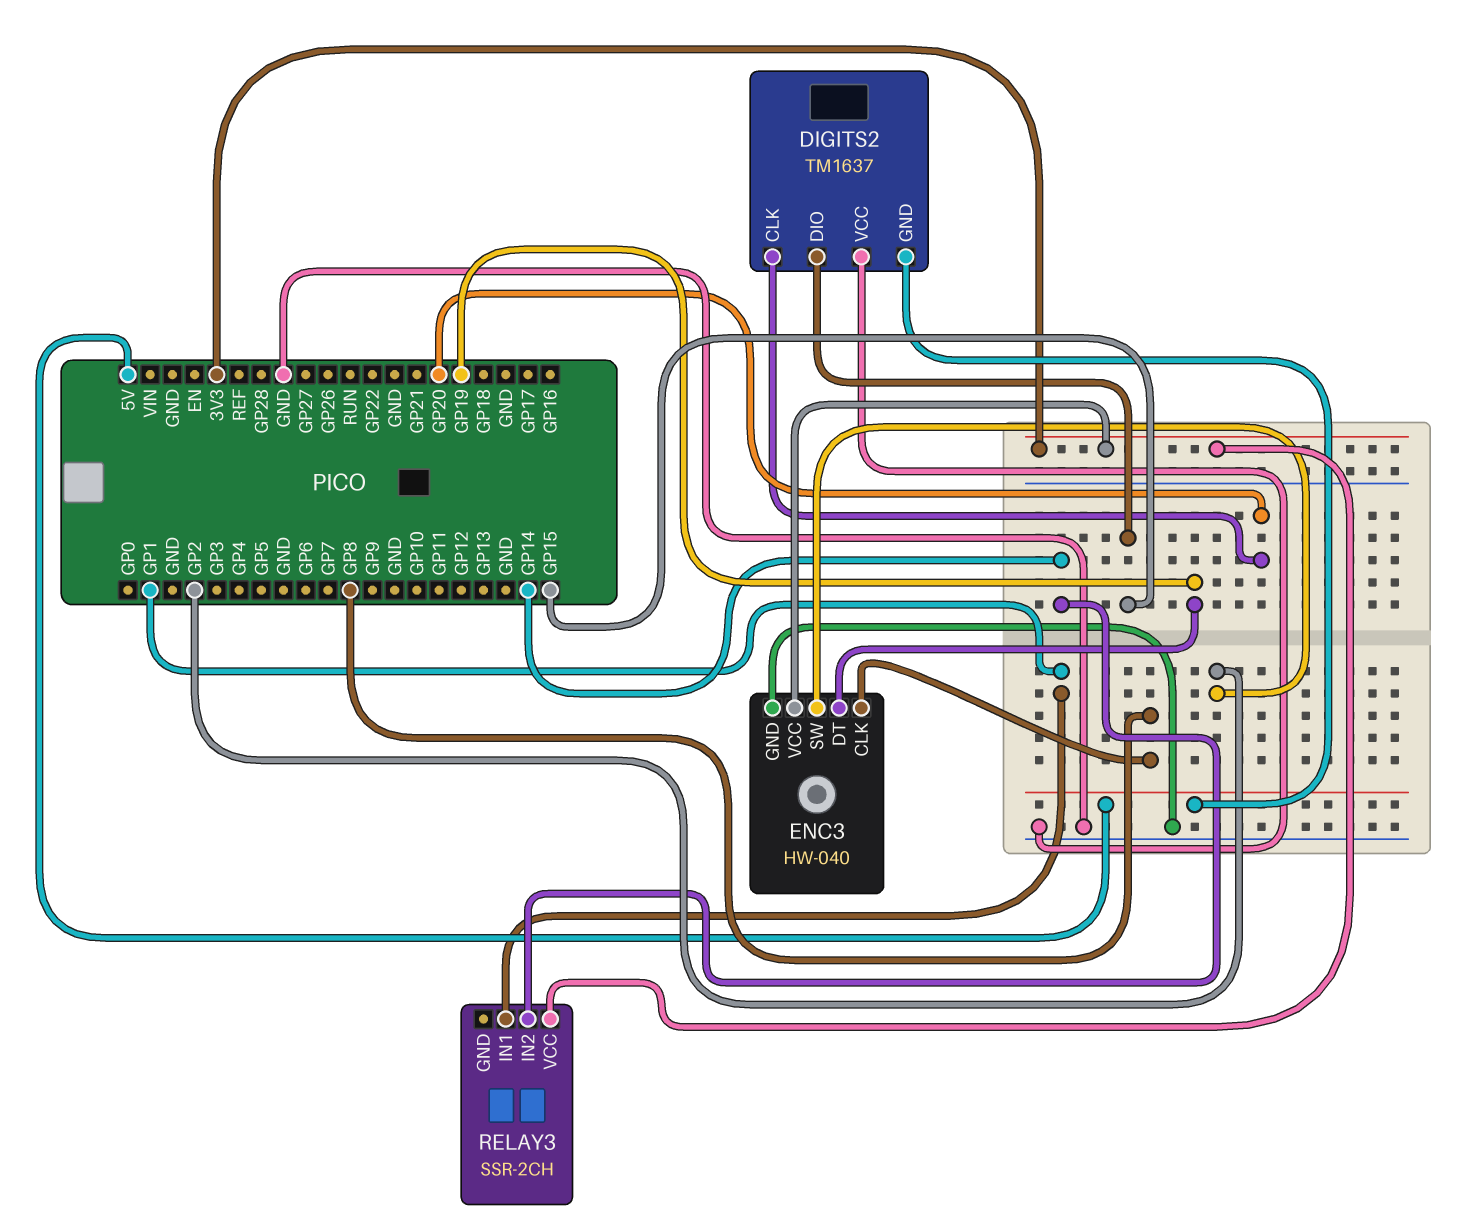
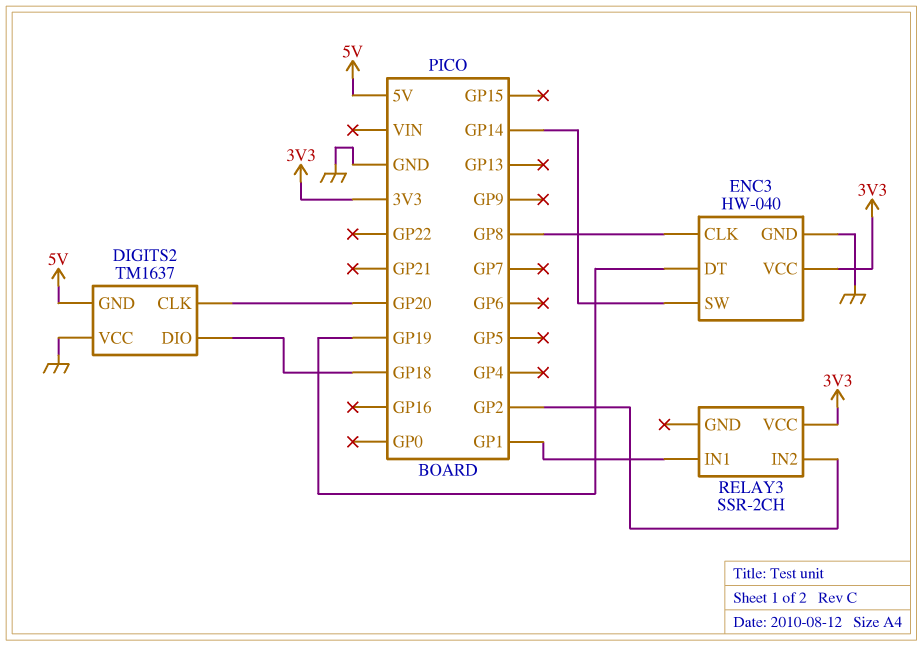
DIGITS2 pin DIO: GP15 -> GP18
ENC3 pin SW: GP2 -> GP14
RELAY3 pin IN2: GP14 -> GP2

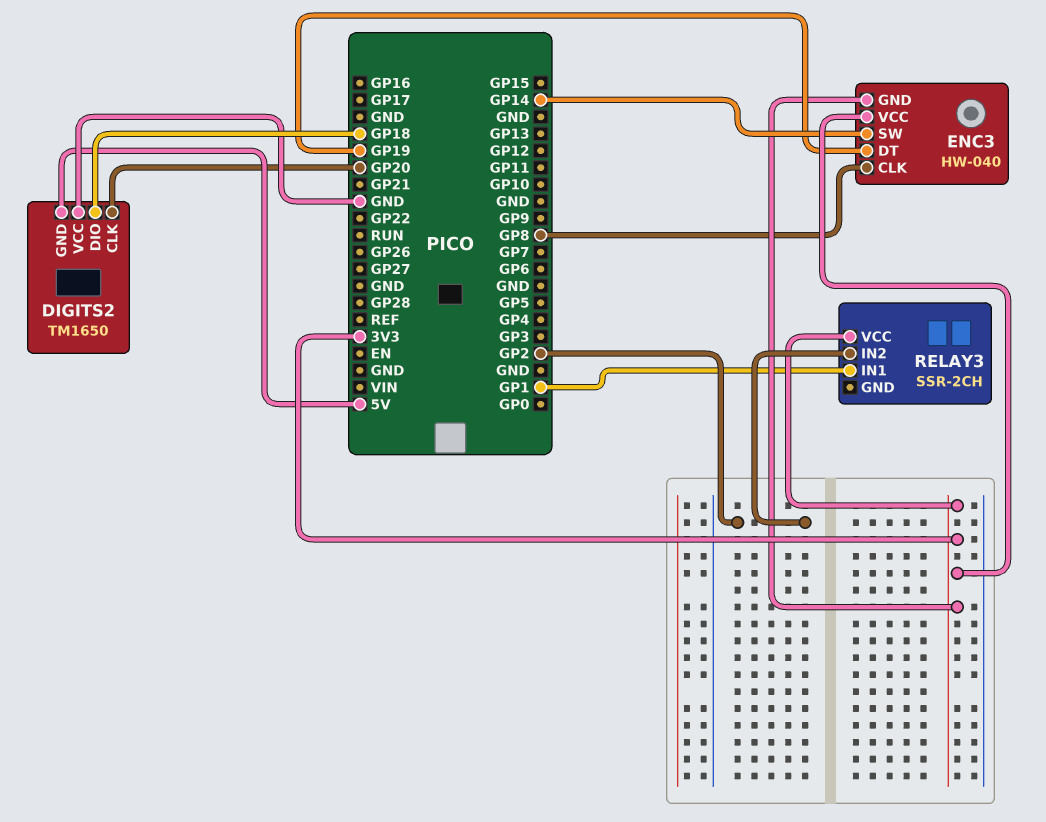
DIGITS2: TM1637 -> TM1650
ENC3 pin GND: GND -> 3V3

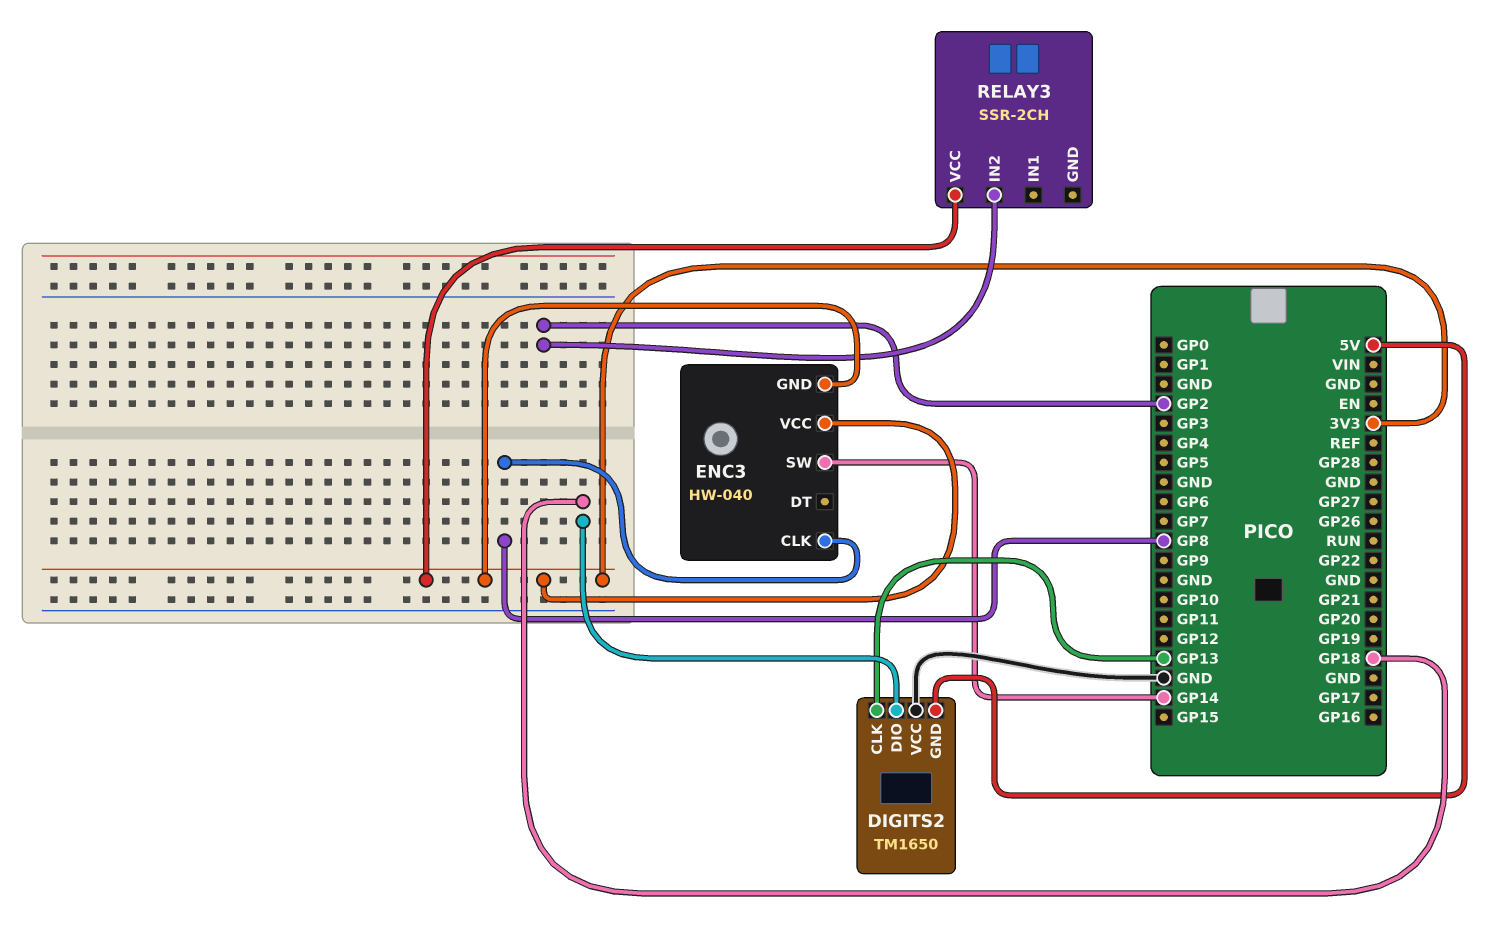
DIGITS2 pin CLK: GP20 -> GP13
ENC3 pin DT: GP19 -> none
RELAY3 pin IN1: GP1 -> none

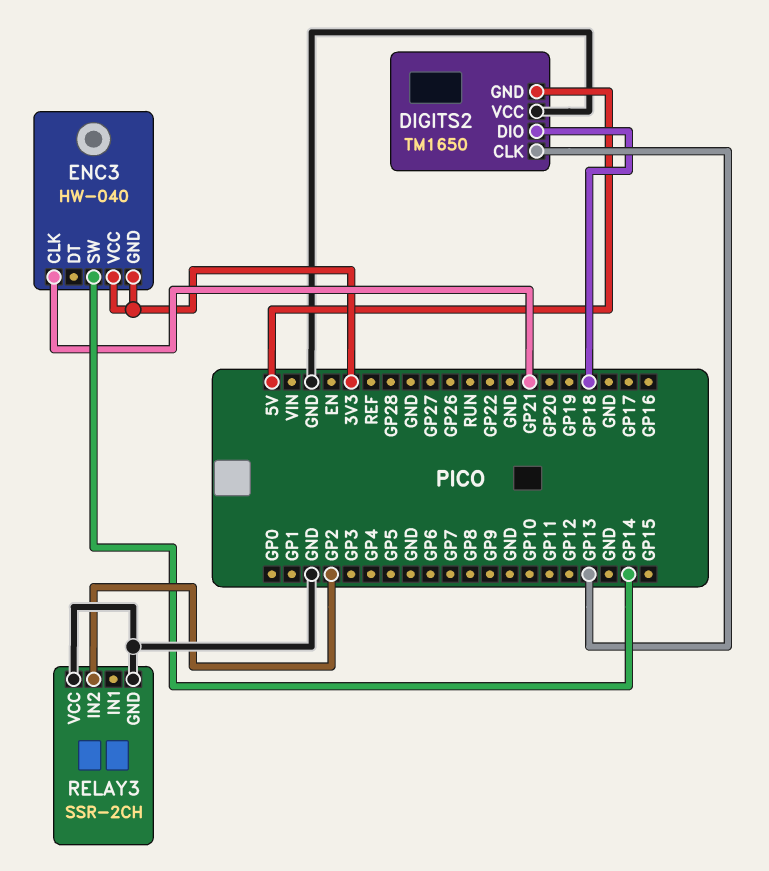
ENC3 pin CLK: GP8 -> GP21
RELAY3 pin GND: none -> GND
RELAY3 pin VCC: 3V3 -> GND

